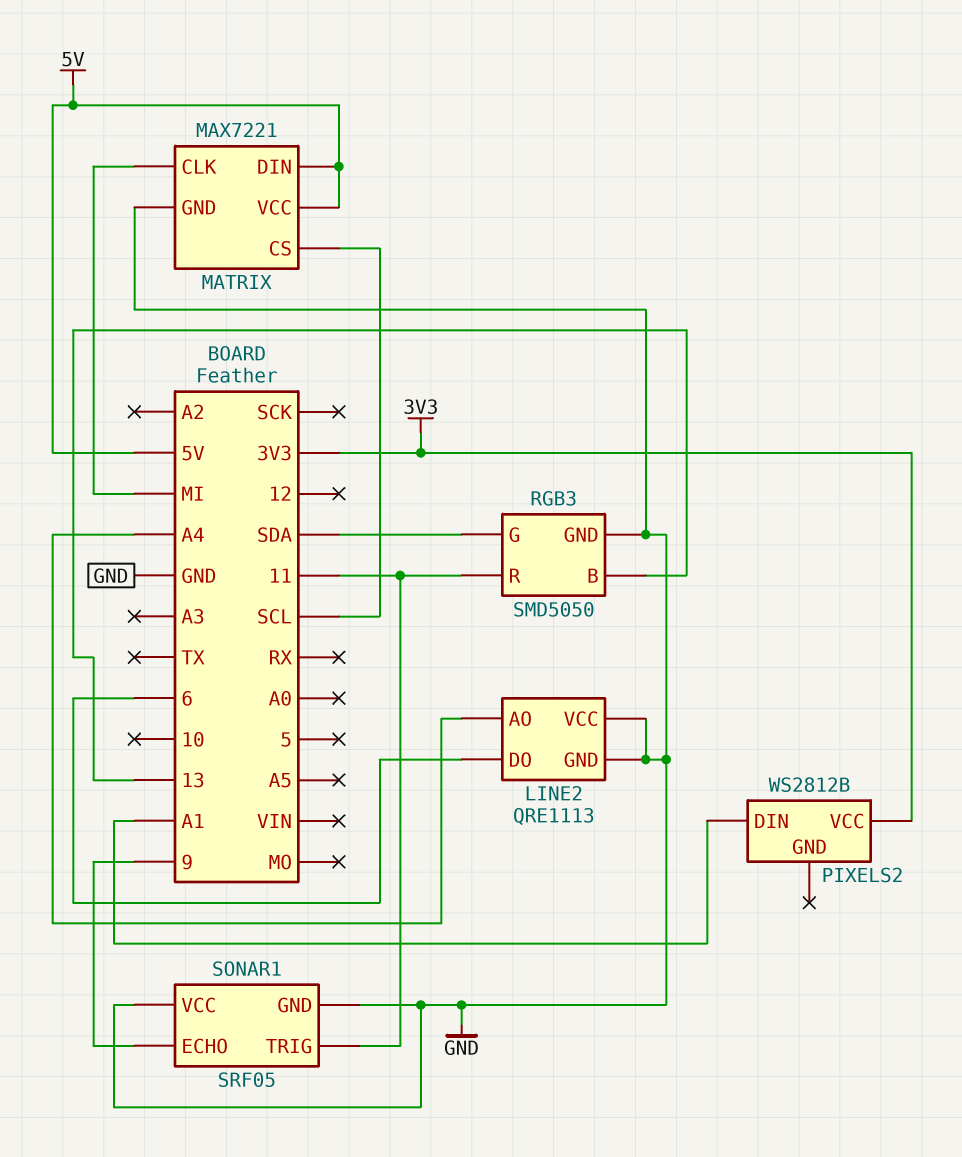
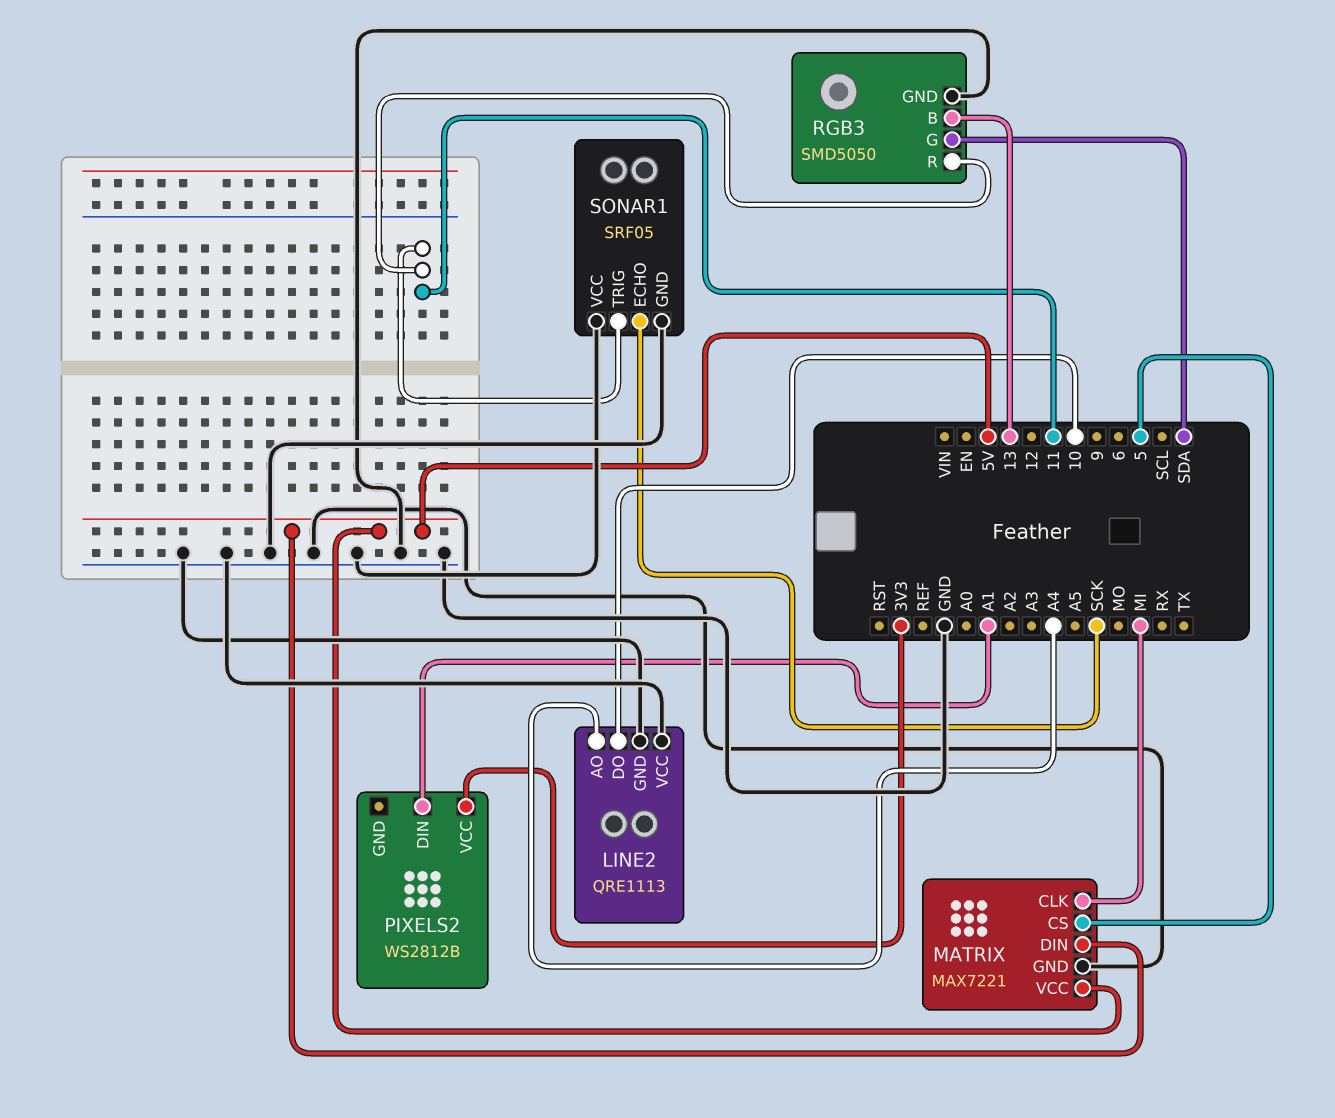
LINE2 pin DO: 6 -> 10
MATRIX pin CS: SCL -> 5
SONAR1 pin ECHO: 9 -> SCK

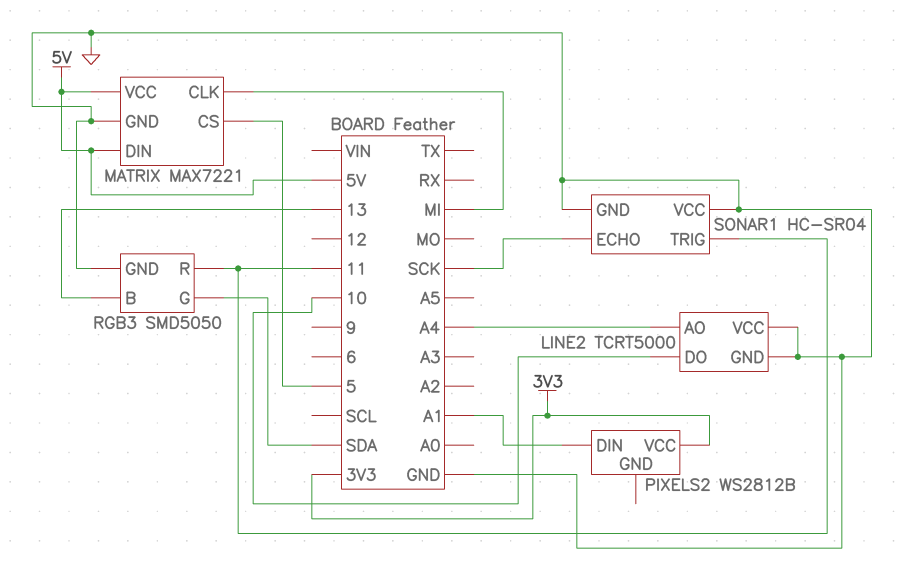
LINE2: QRE1113 -> TCRT5000
SONAR1: SRF05 -> HC-SR04

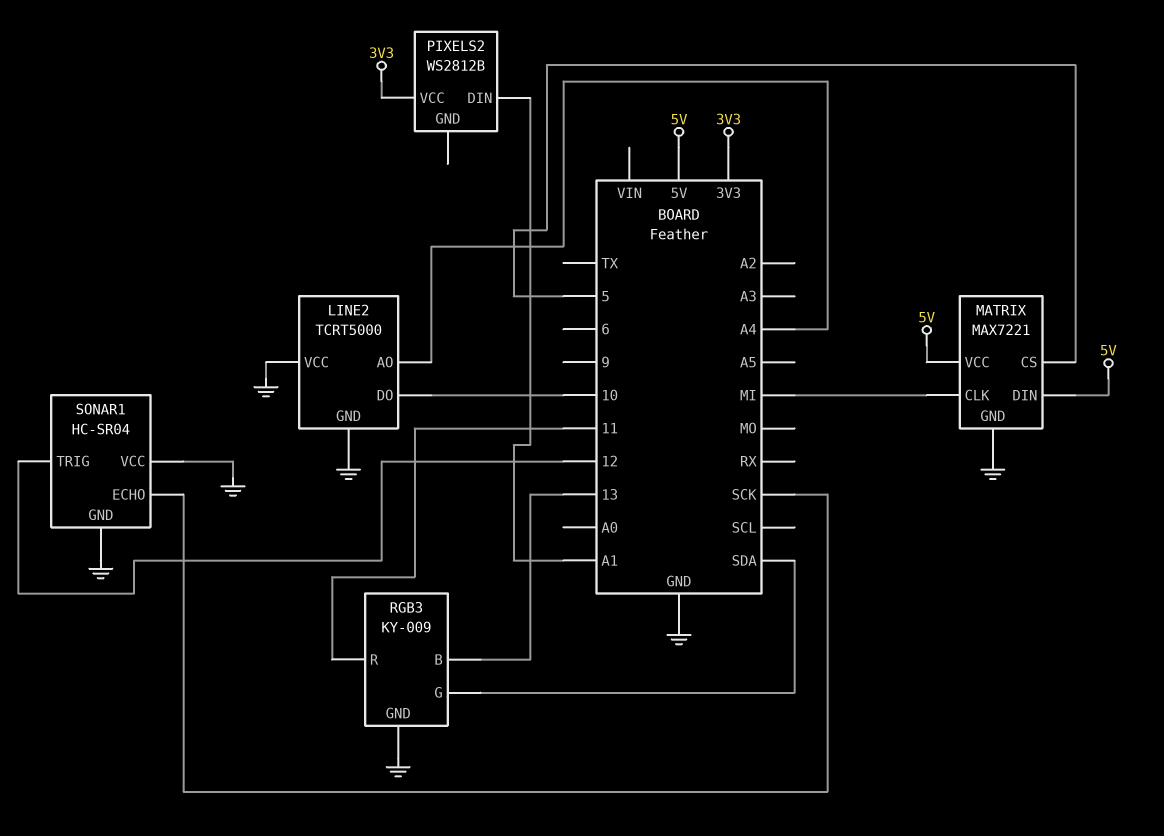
RGB3: SMD5050 -> KY-009
SONAR1 pin TRIG: 11 -> 12

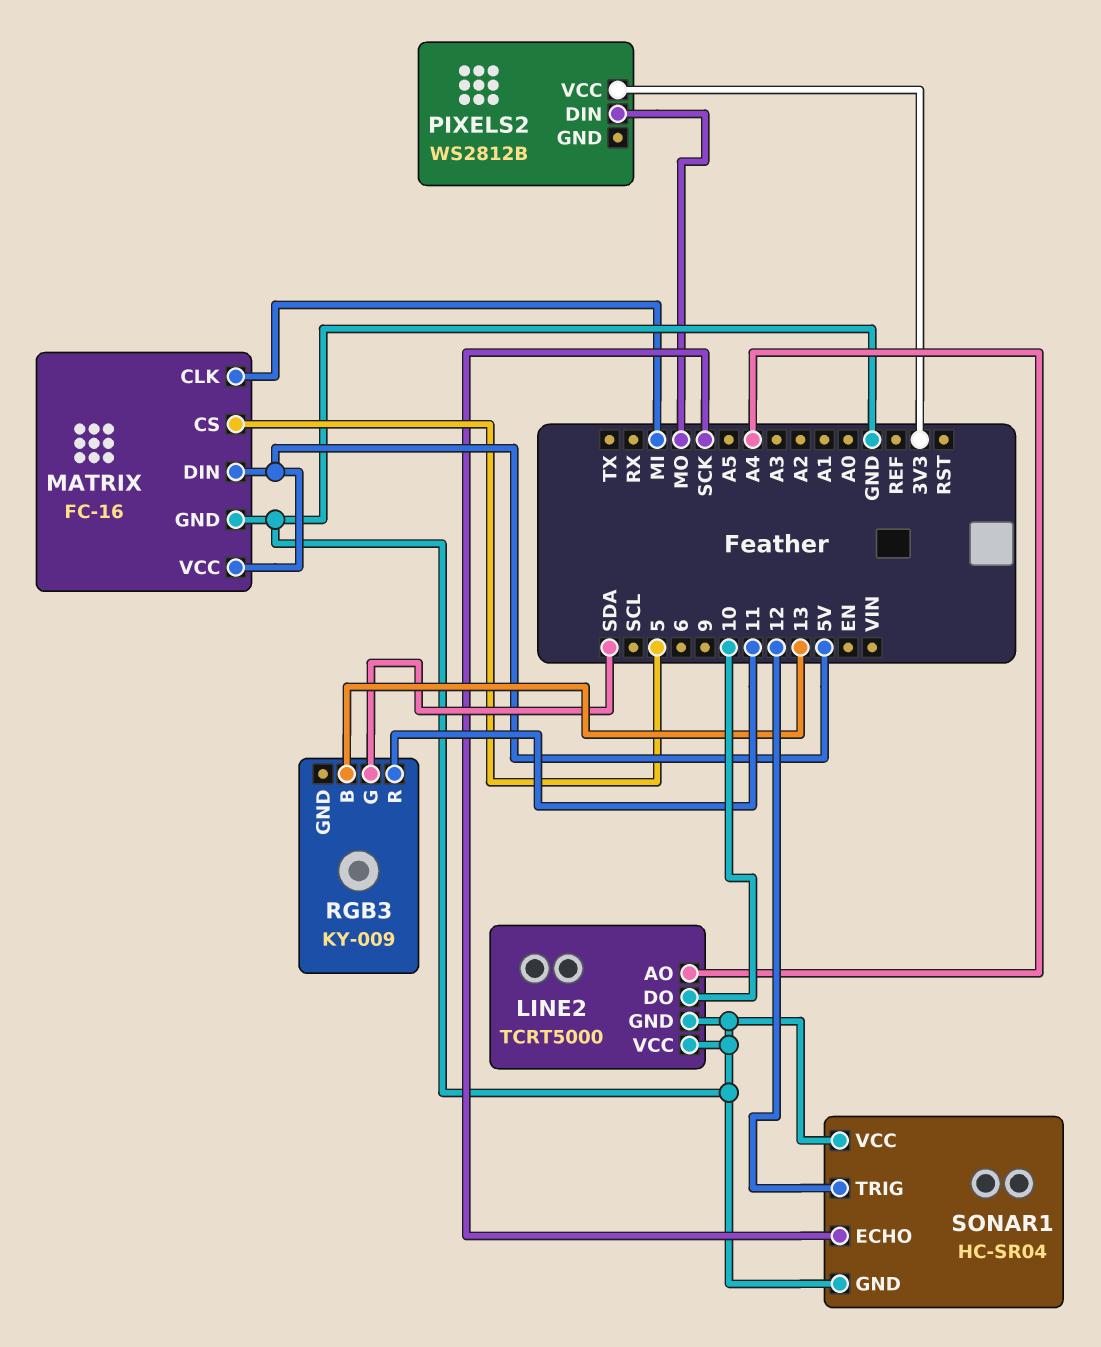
MATRIX: MAX7221 -> FC-16
PIXELS2 pin DIN: A1 -> MO
RGB3 pin GND: GND -> none

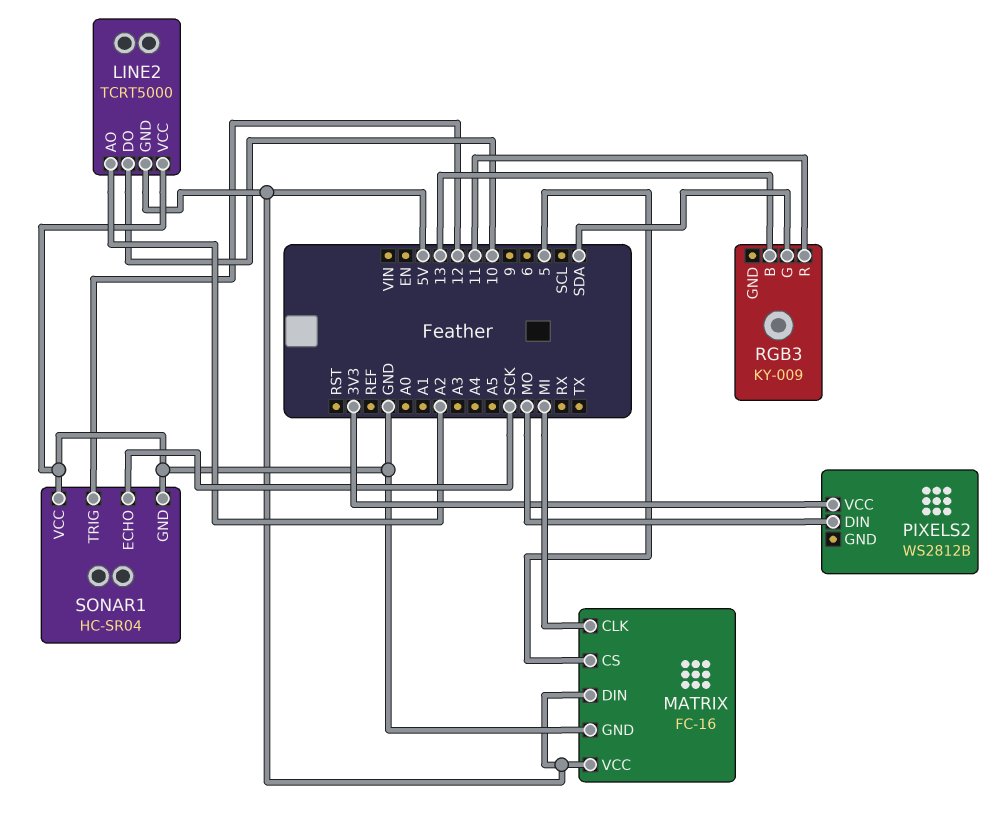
LINE2 pin AO: A4 -> A2
LINE2 pin GND: GND -> 5V

